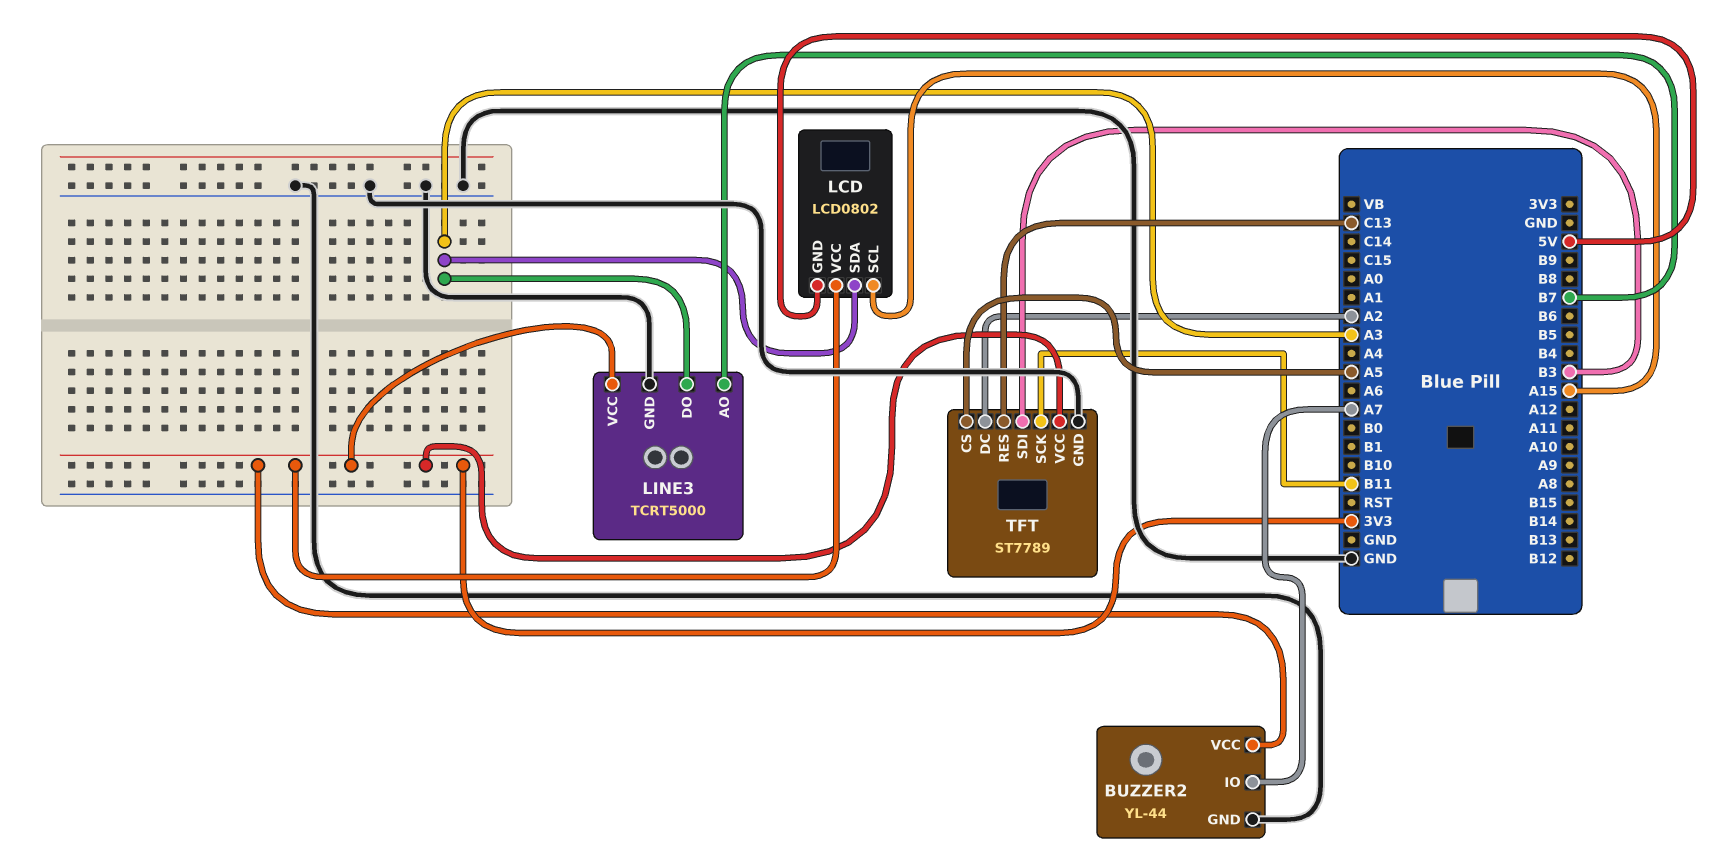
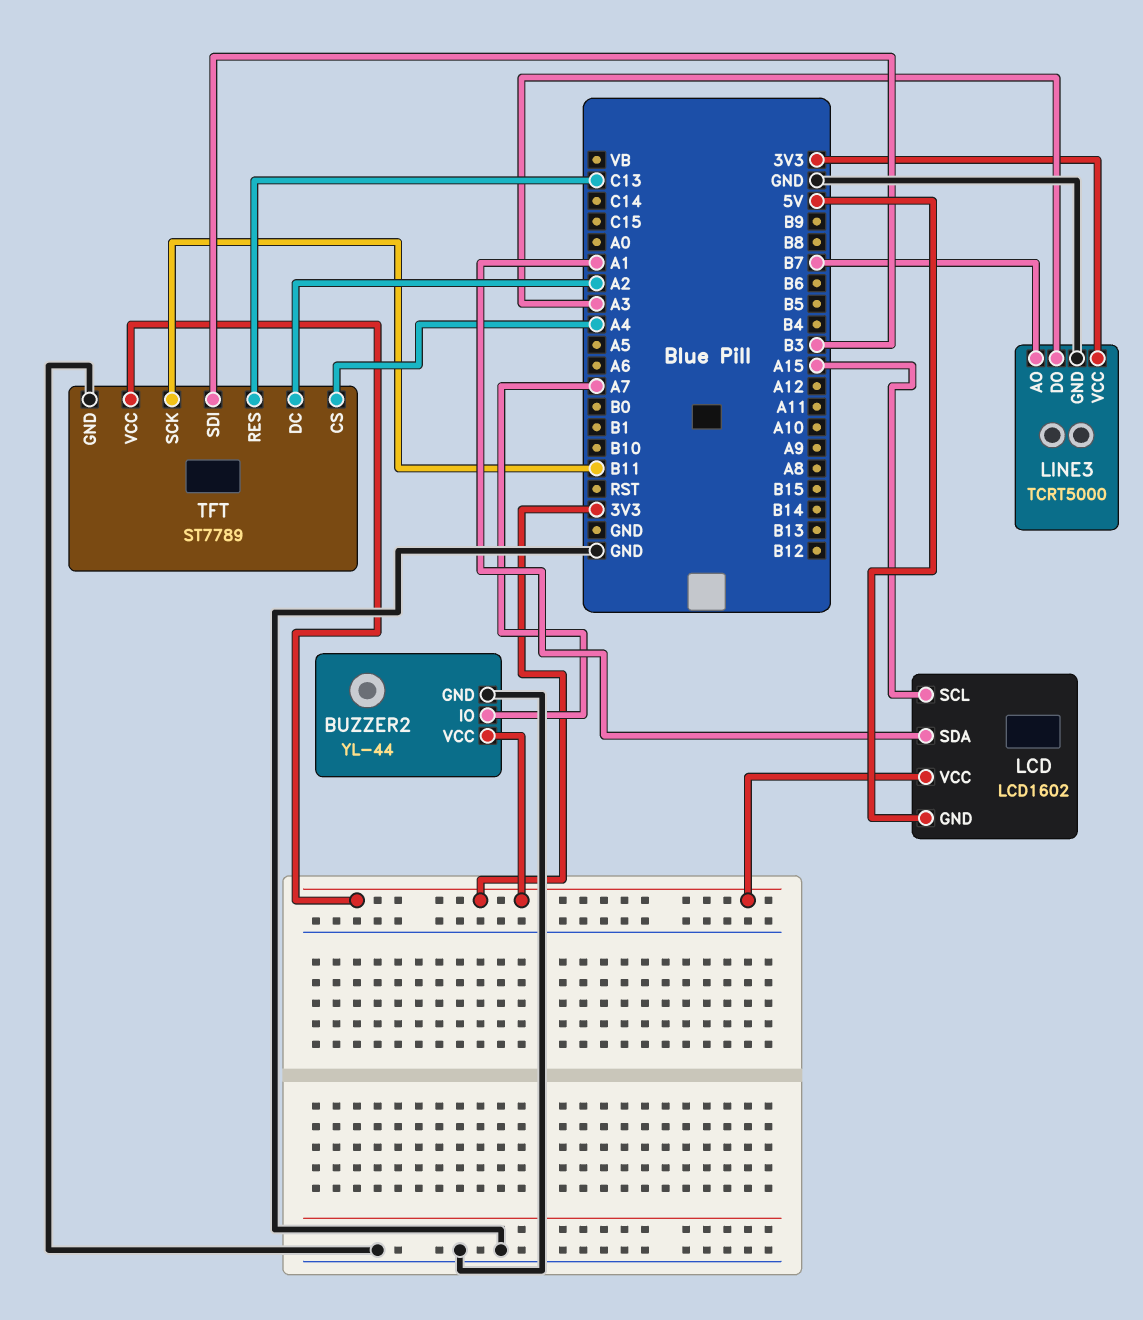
LCD: LCD0802 -> LCD1602
LCD pin SDA: A3 -> A1
TFT pin CS: A5 -> A4

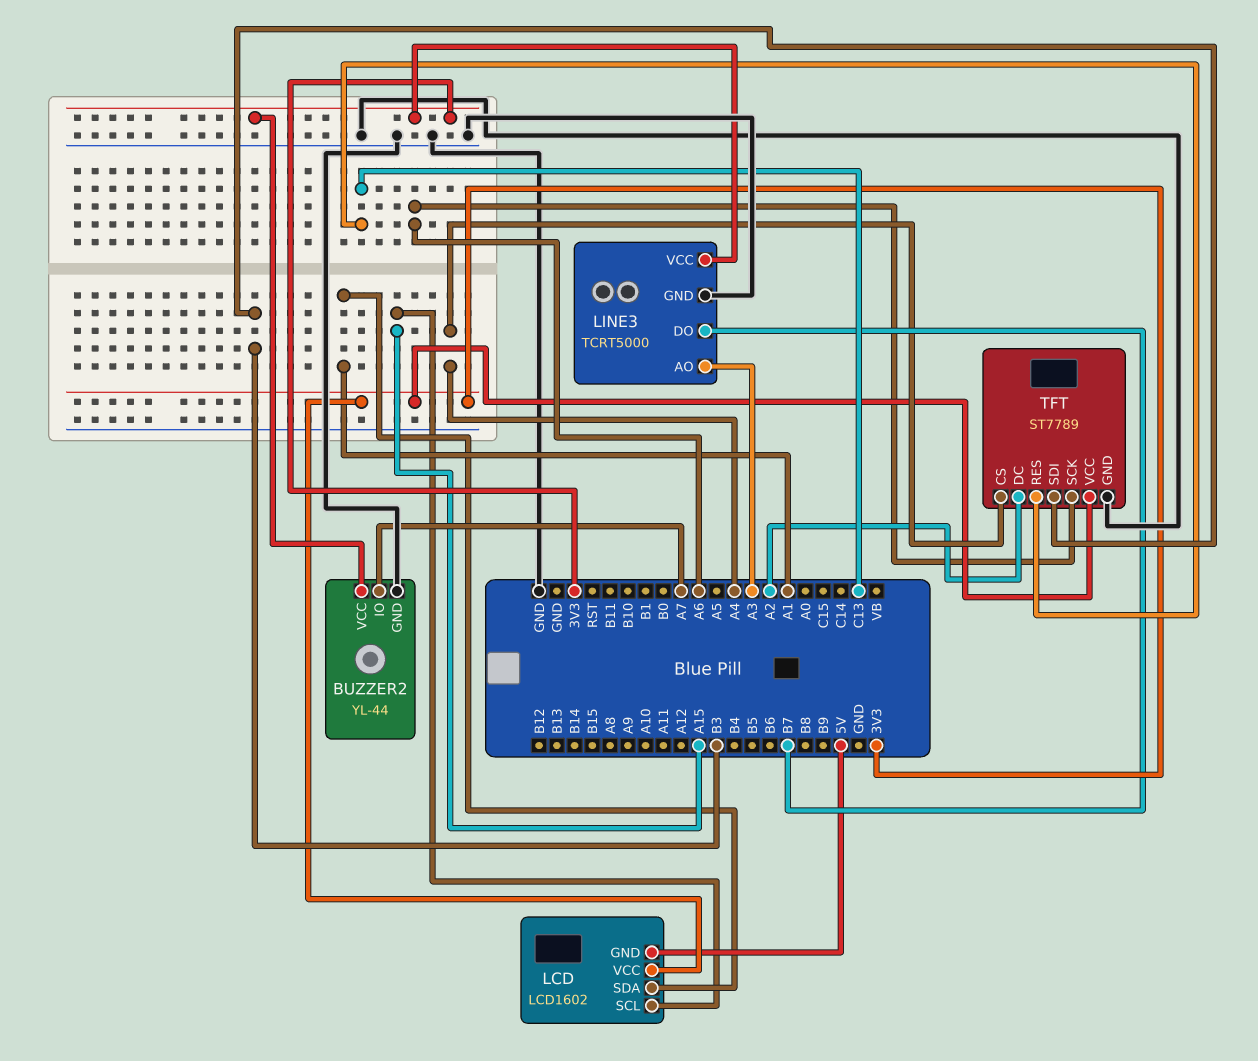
LINE3 pin AO: B7 -> A3
LINE3 pin DO: A3 -> B7
TFT pin SCK: B11 -> A6

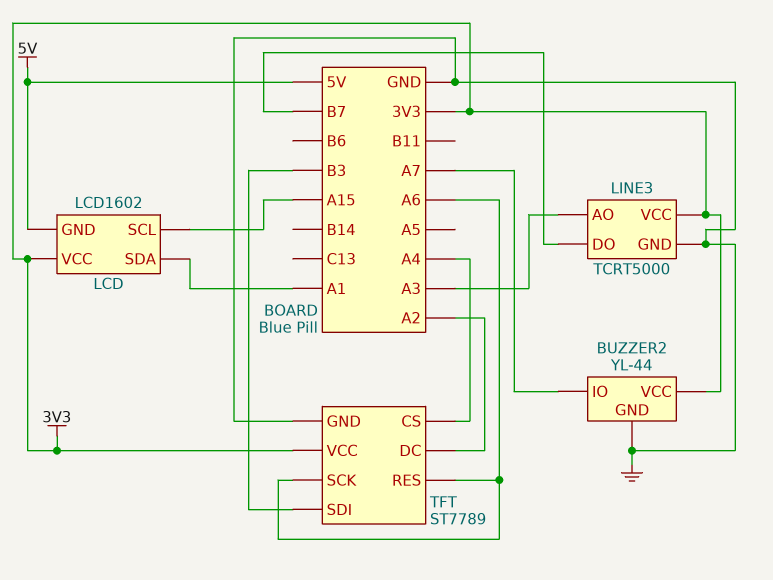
TFT pin RES: C13 -> A6

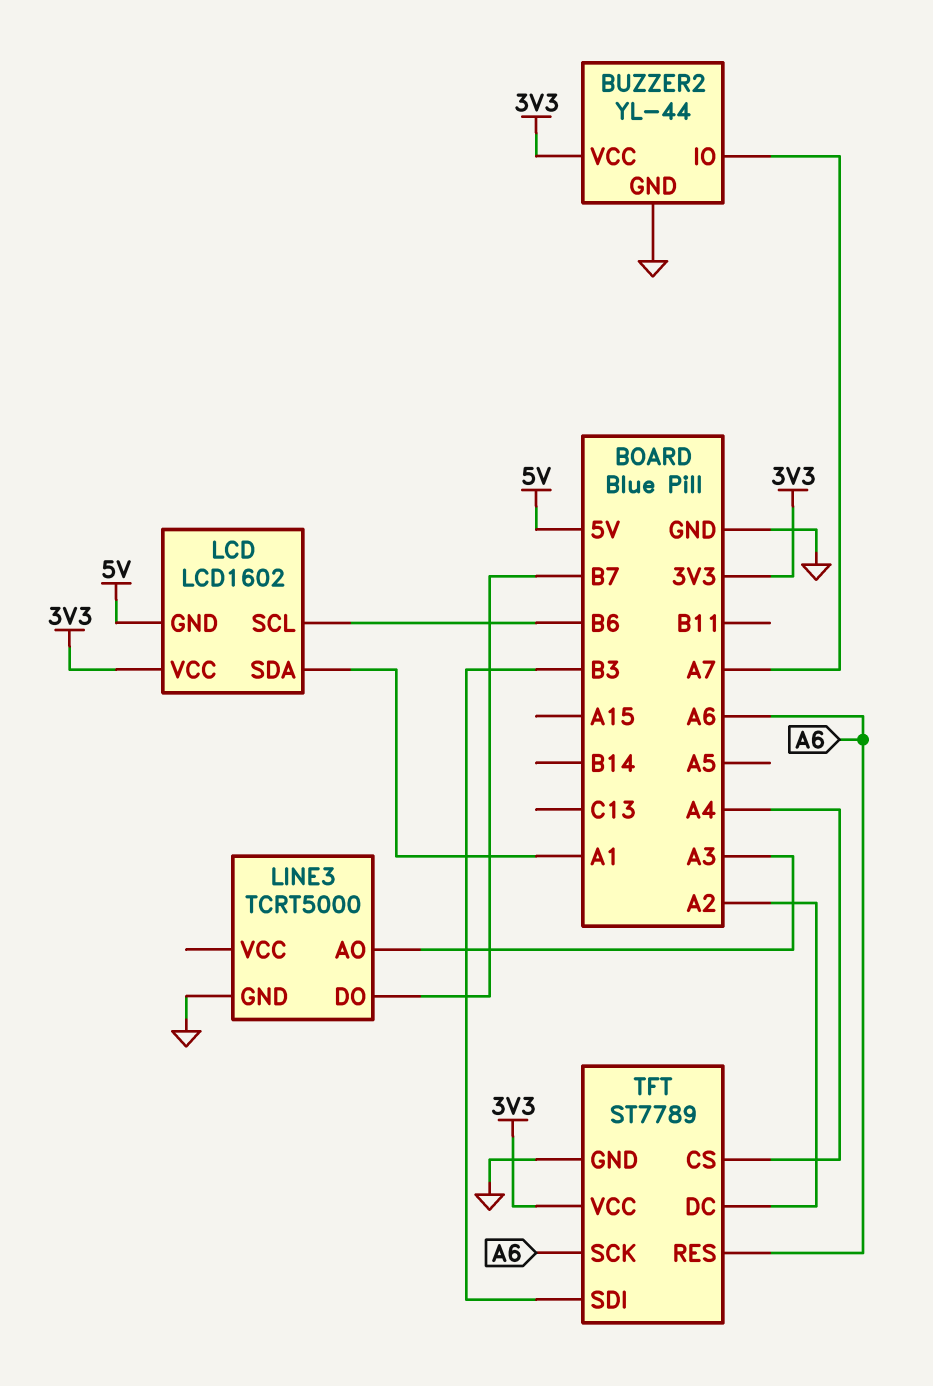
LCD pin SCL: A15 -> B6
LINE3 pin VCC: 3V3 -> none

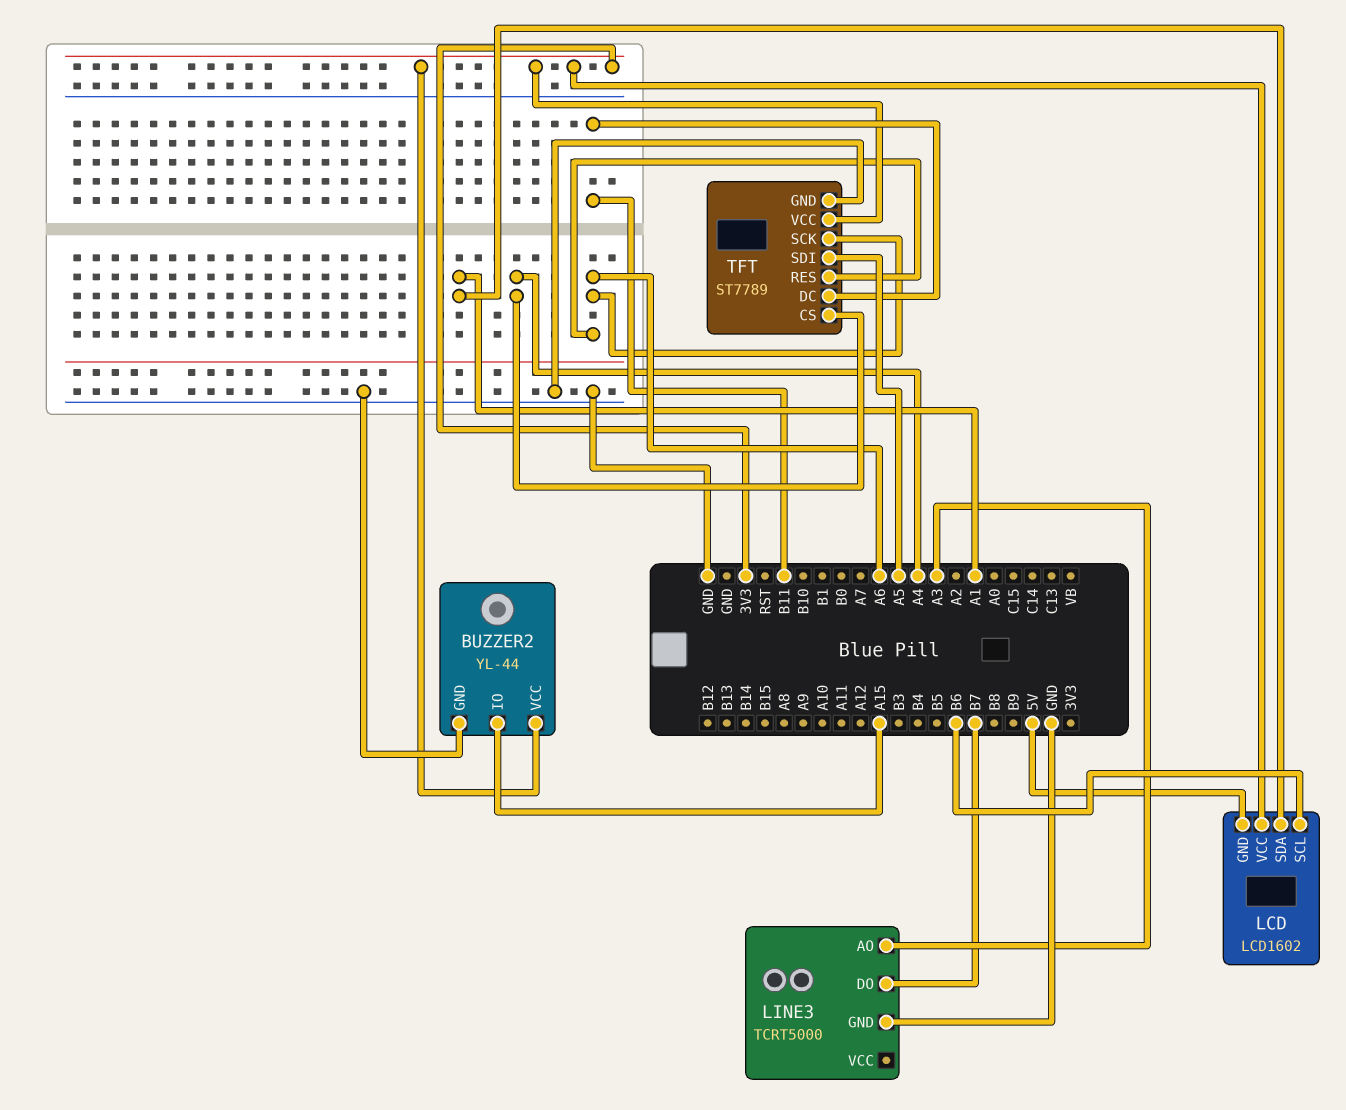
BUZZER2 pin IO: A7 -> A15
TFT pin DC: A2 -> B11
TFT pin SDI: B3 -> A5

